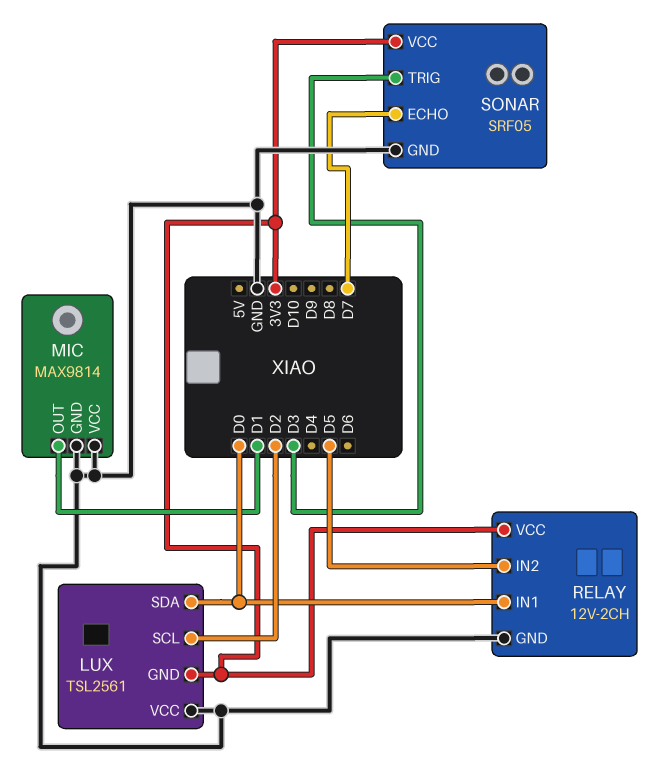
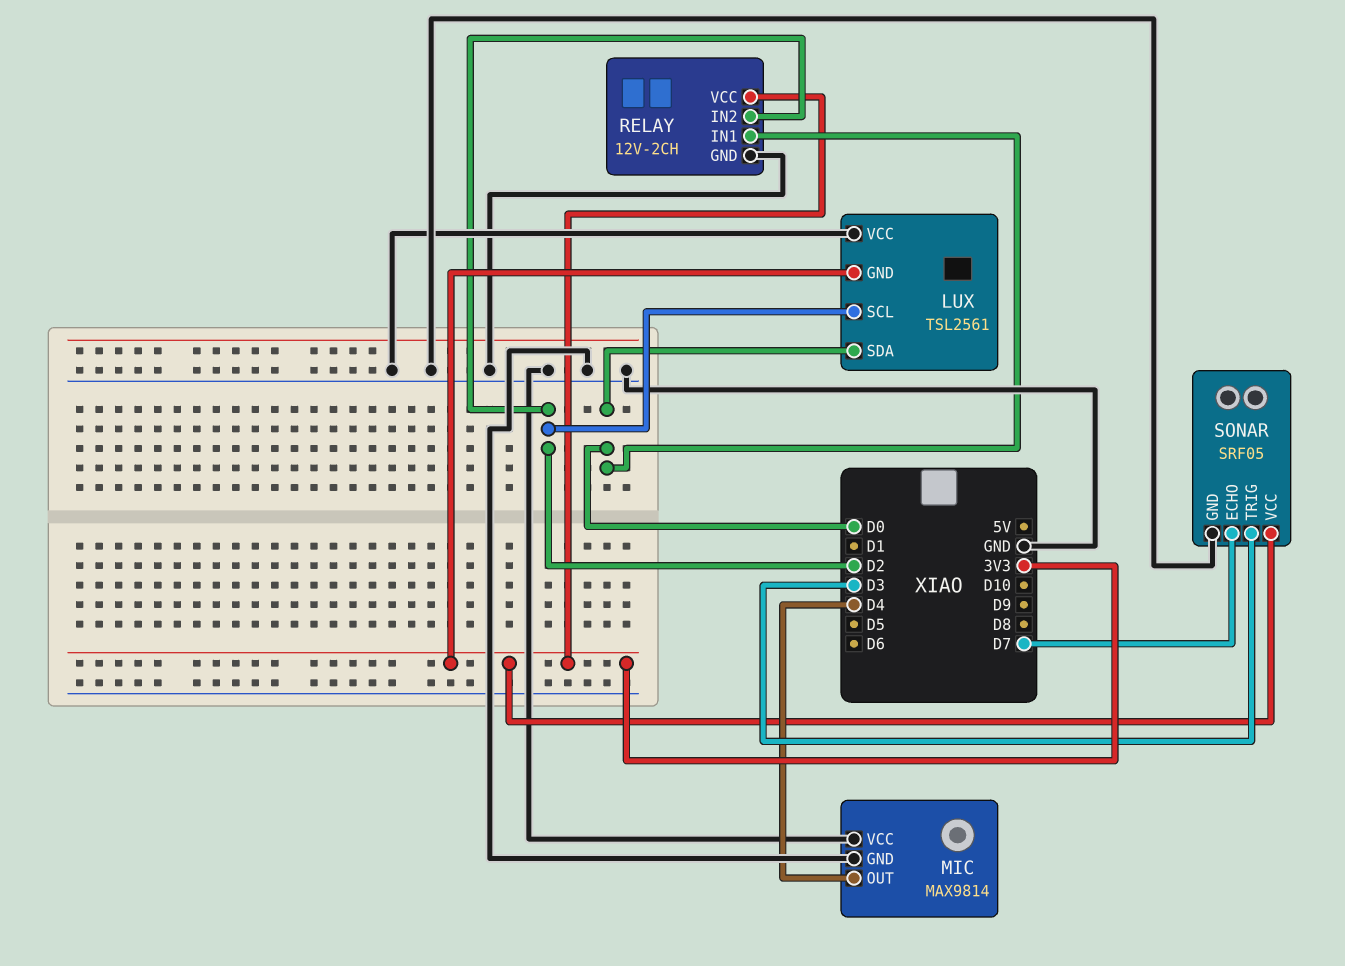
MIC pin OUT: D1 -> D4
RELAY pin IN2: D5 -> D2

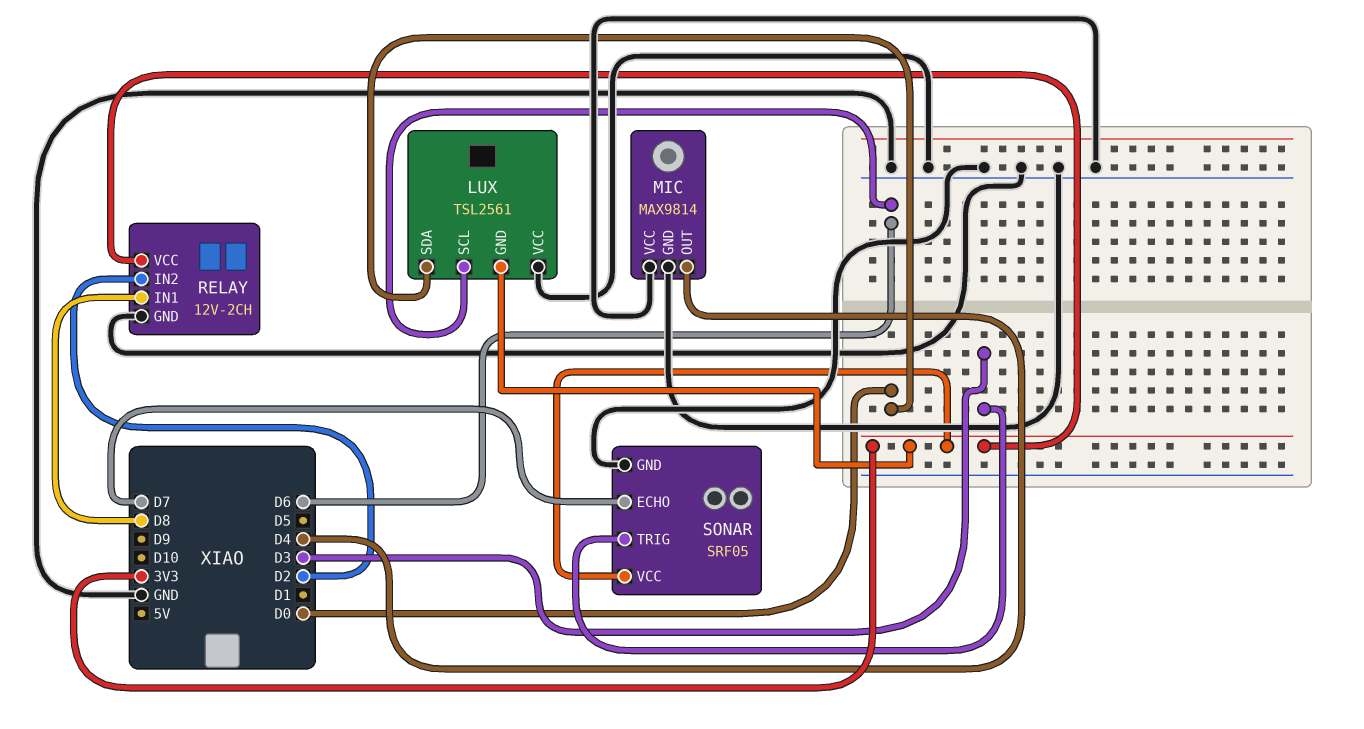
LUX pin SCL: D2 -> D6
RELAY pin IN1: D0 -> D8

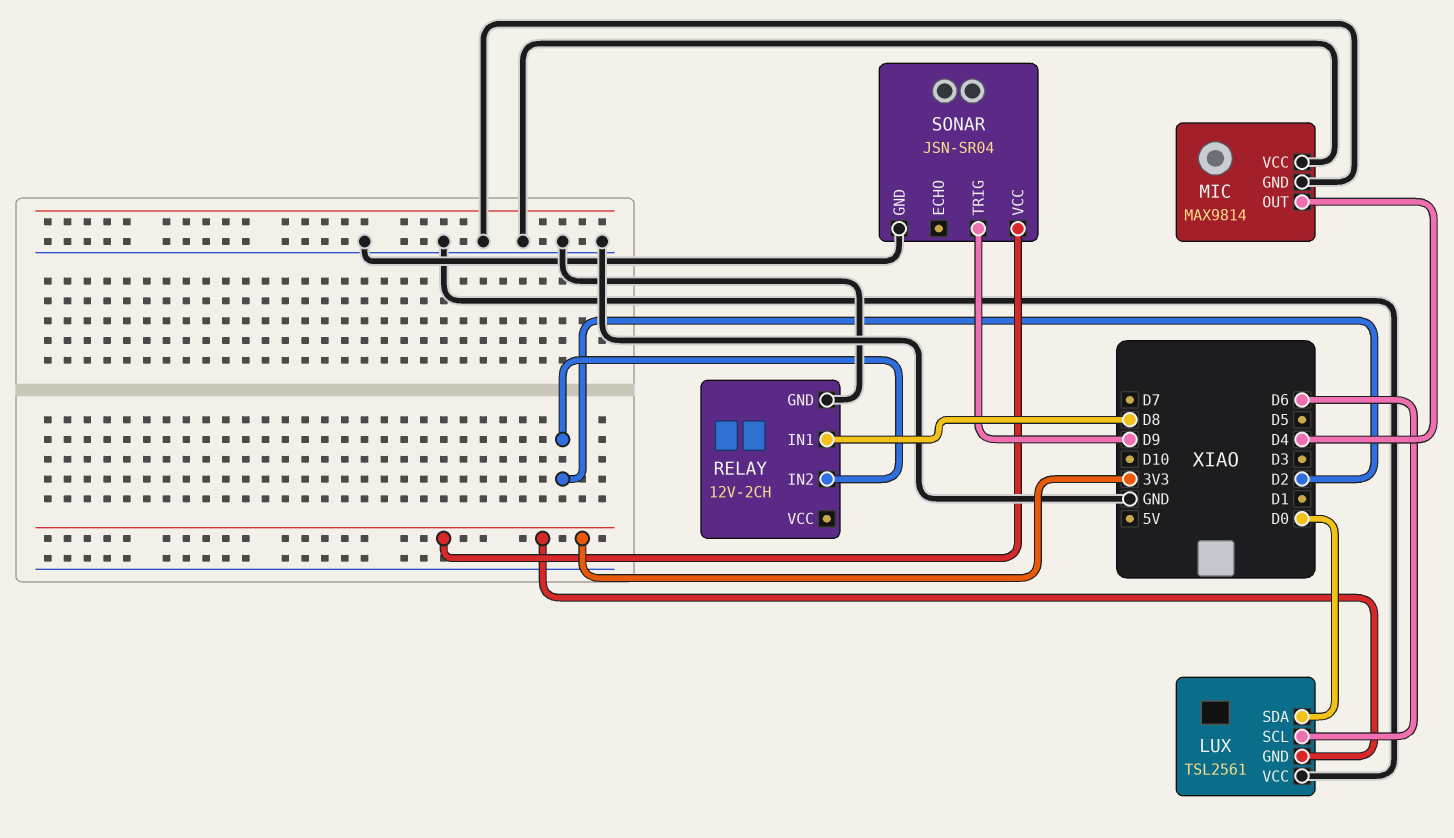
RELAY pin VCC: 3V3 -> none
SONAR: SRF05 -> JSN-SR04
SONAR pin ECHO: D7 -> none
SONAR pin TRIG: D3 -> D9

